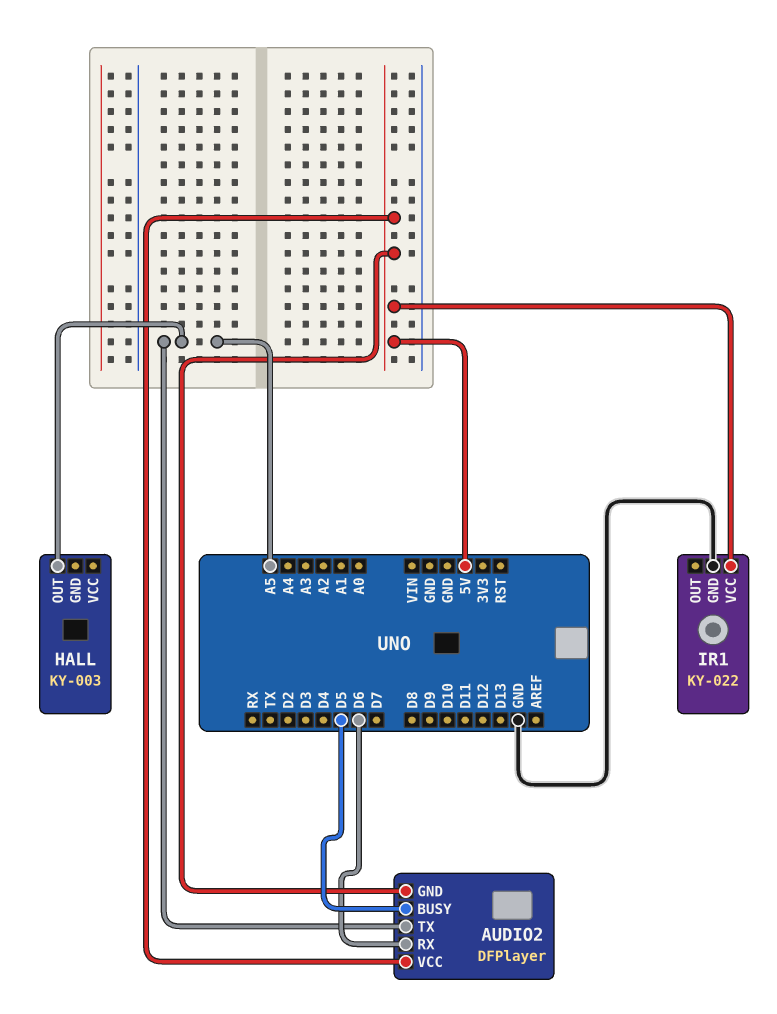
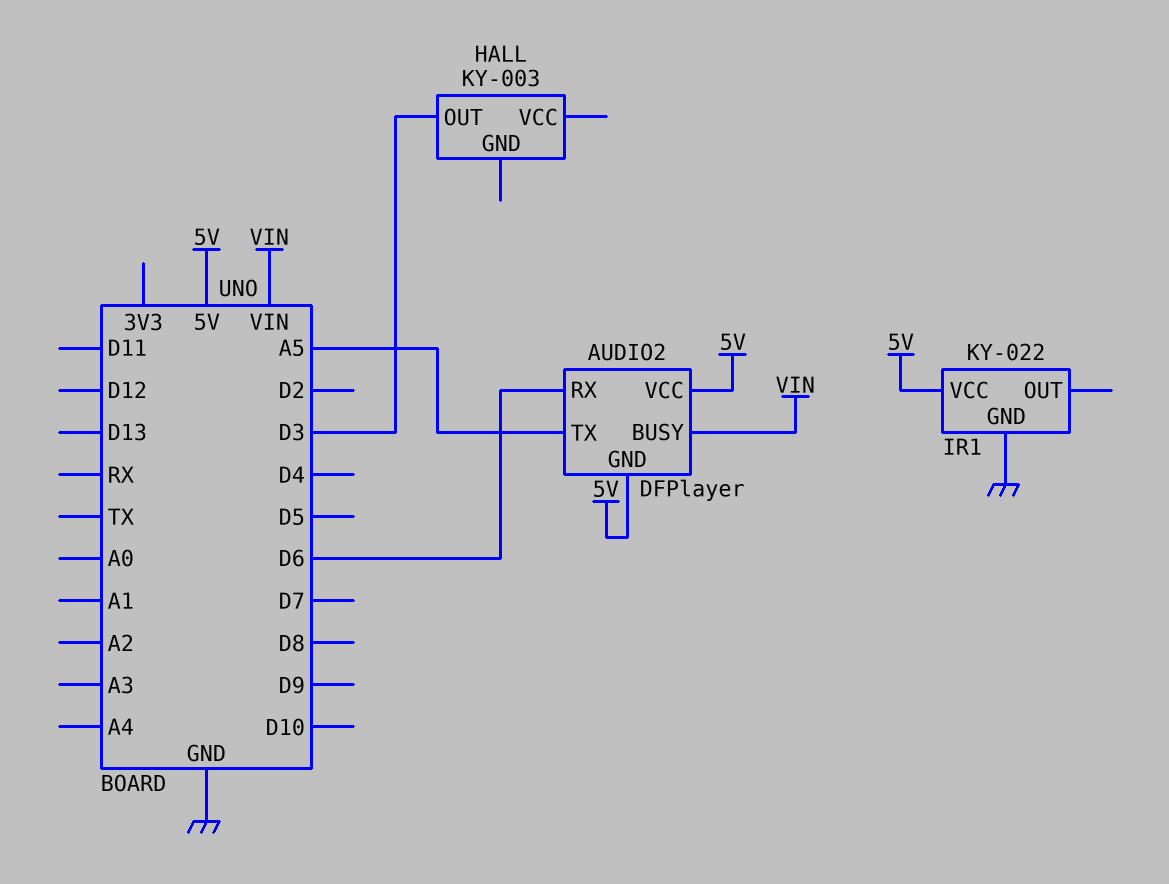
AUDIO2 pin BUSY: D5 -> VIN
HALL pin OUT: A5 -> D3

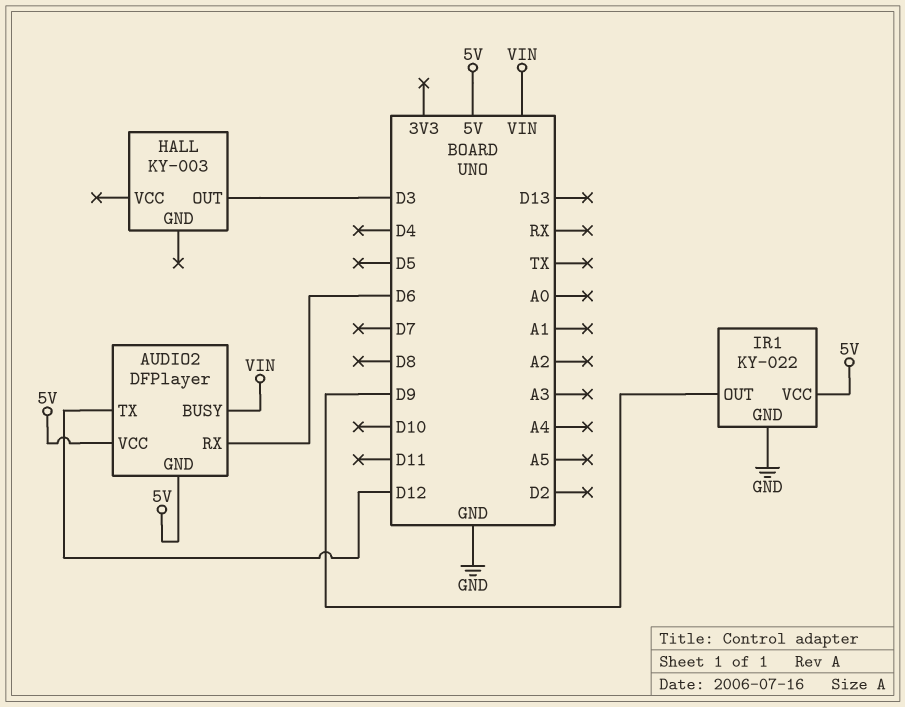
AUDIO2 pin TX: A5 -> D12
IR1 pin OUT: none -> D9

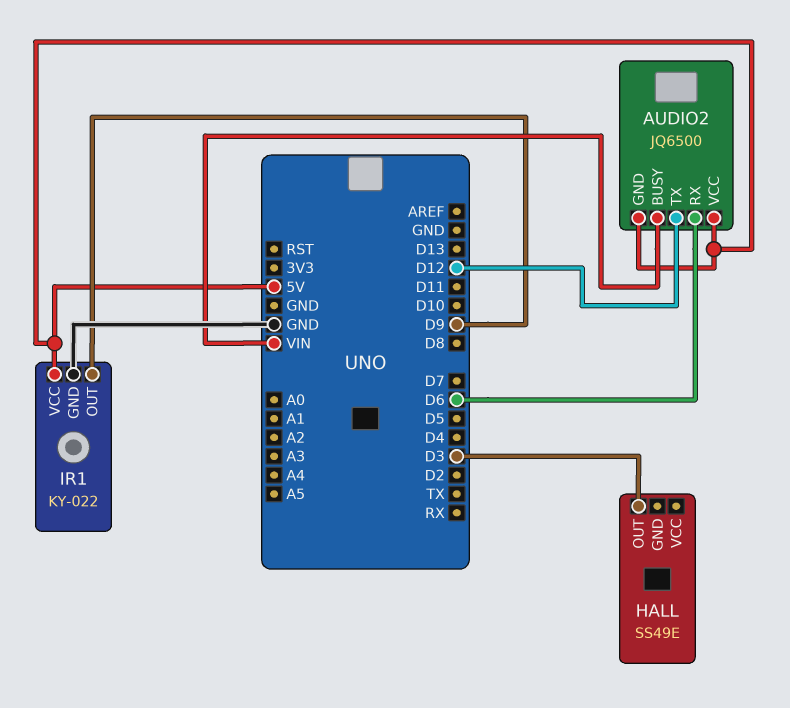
AUDIO2: DFPlayer -> JQ6500
HALL: KY-003 -> SS49E

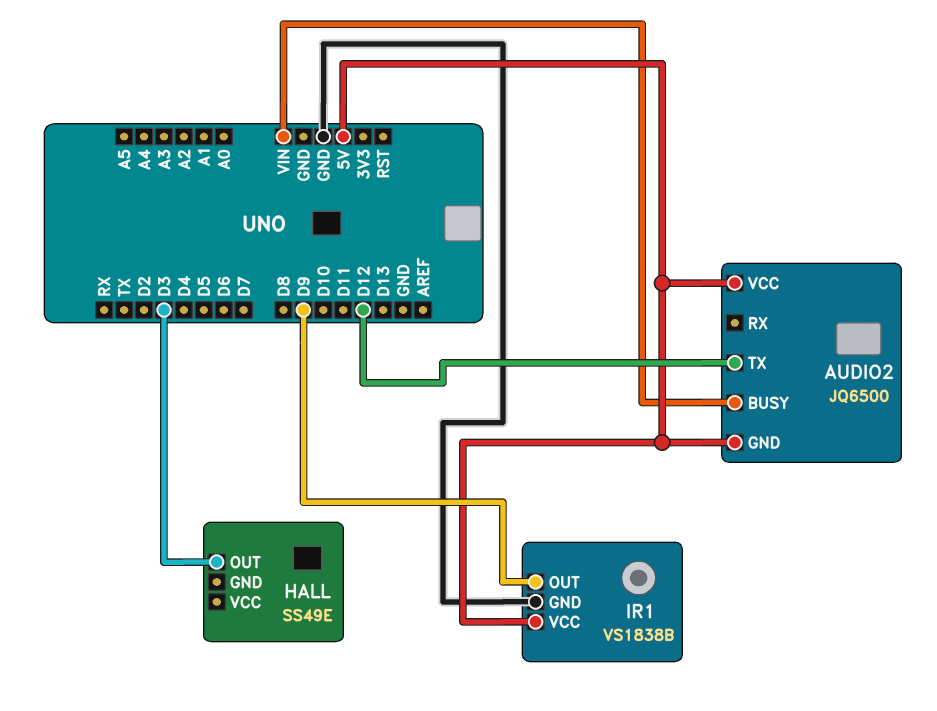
AUDIO2 pin RX: D6 -> none
IR1: KY-022 -> VS1838B

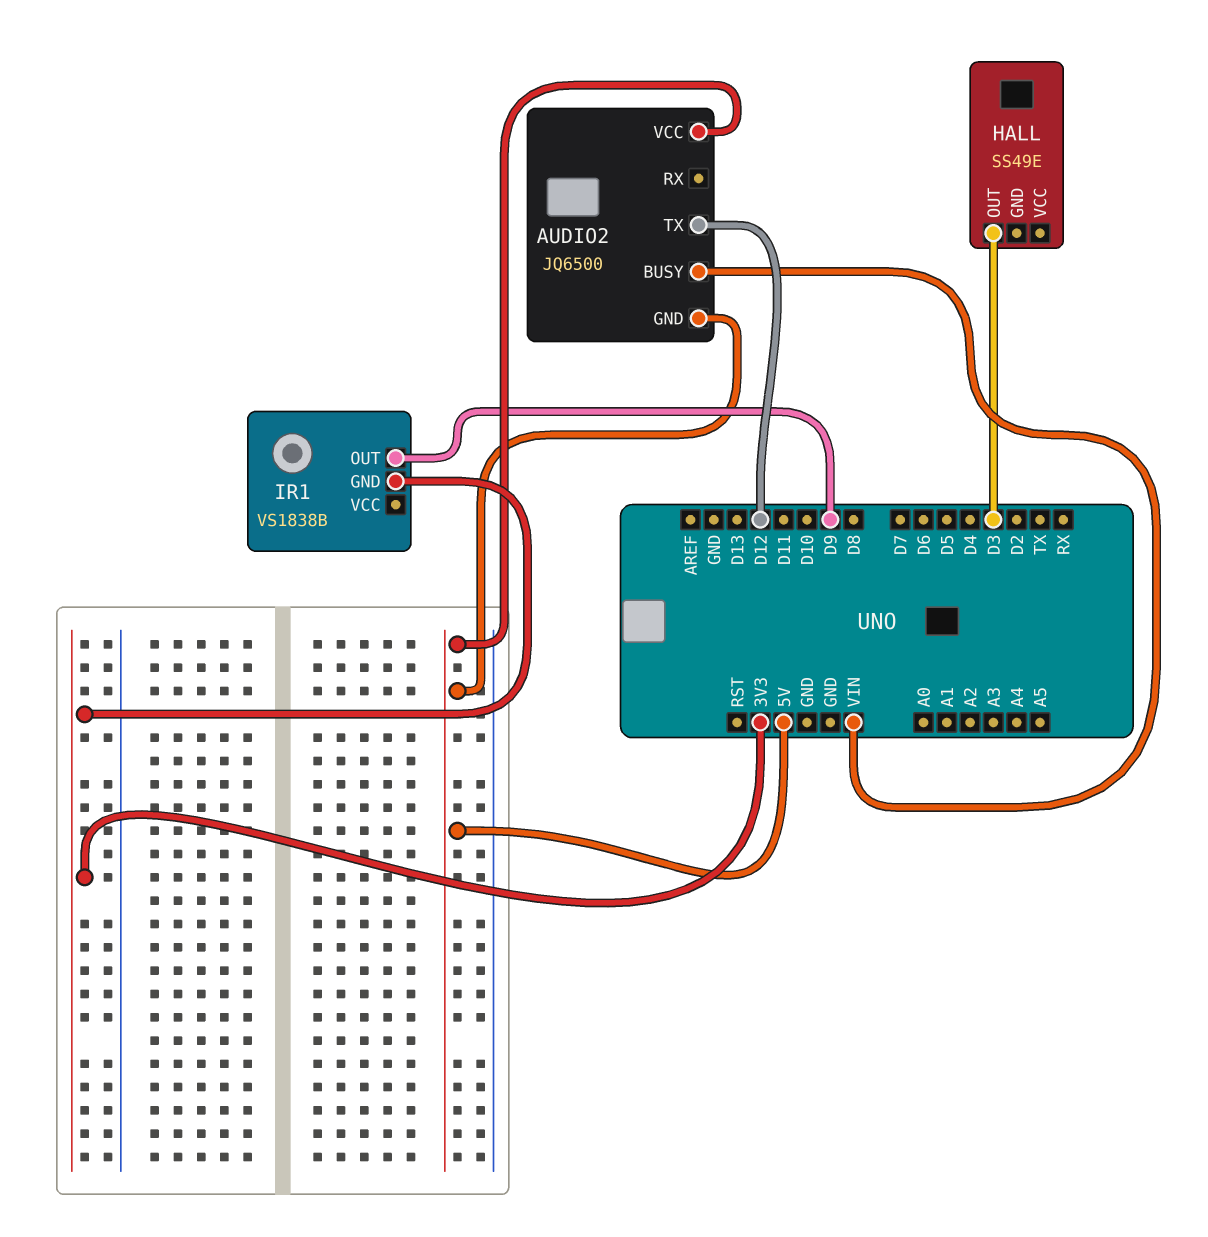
IR1 pin GND: GND -> 3V3
IR1 pin VCC: 5V -> none

